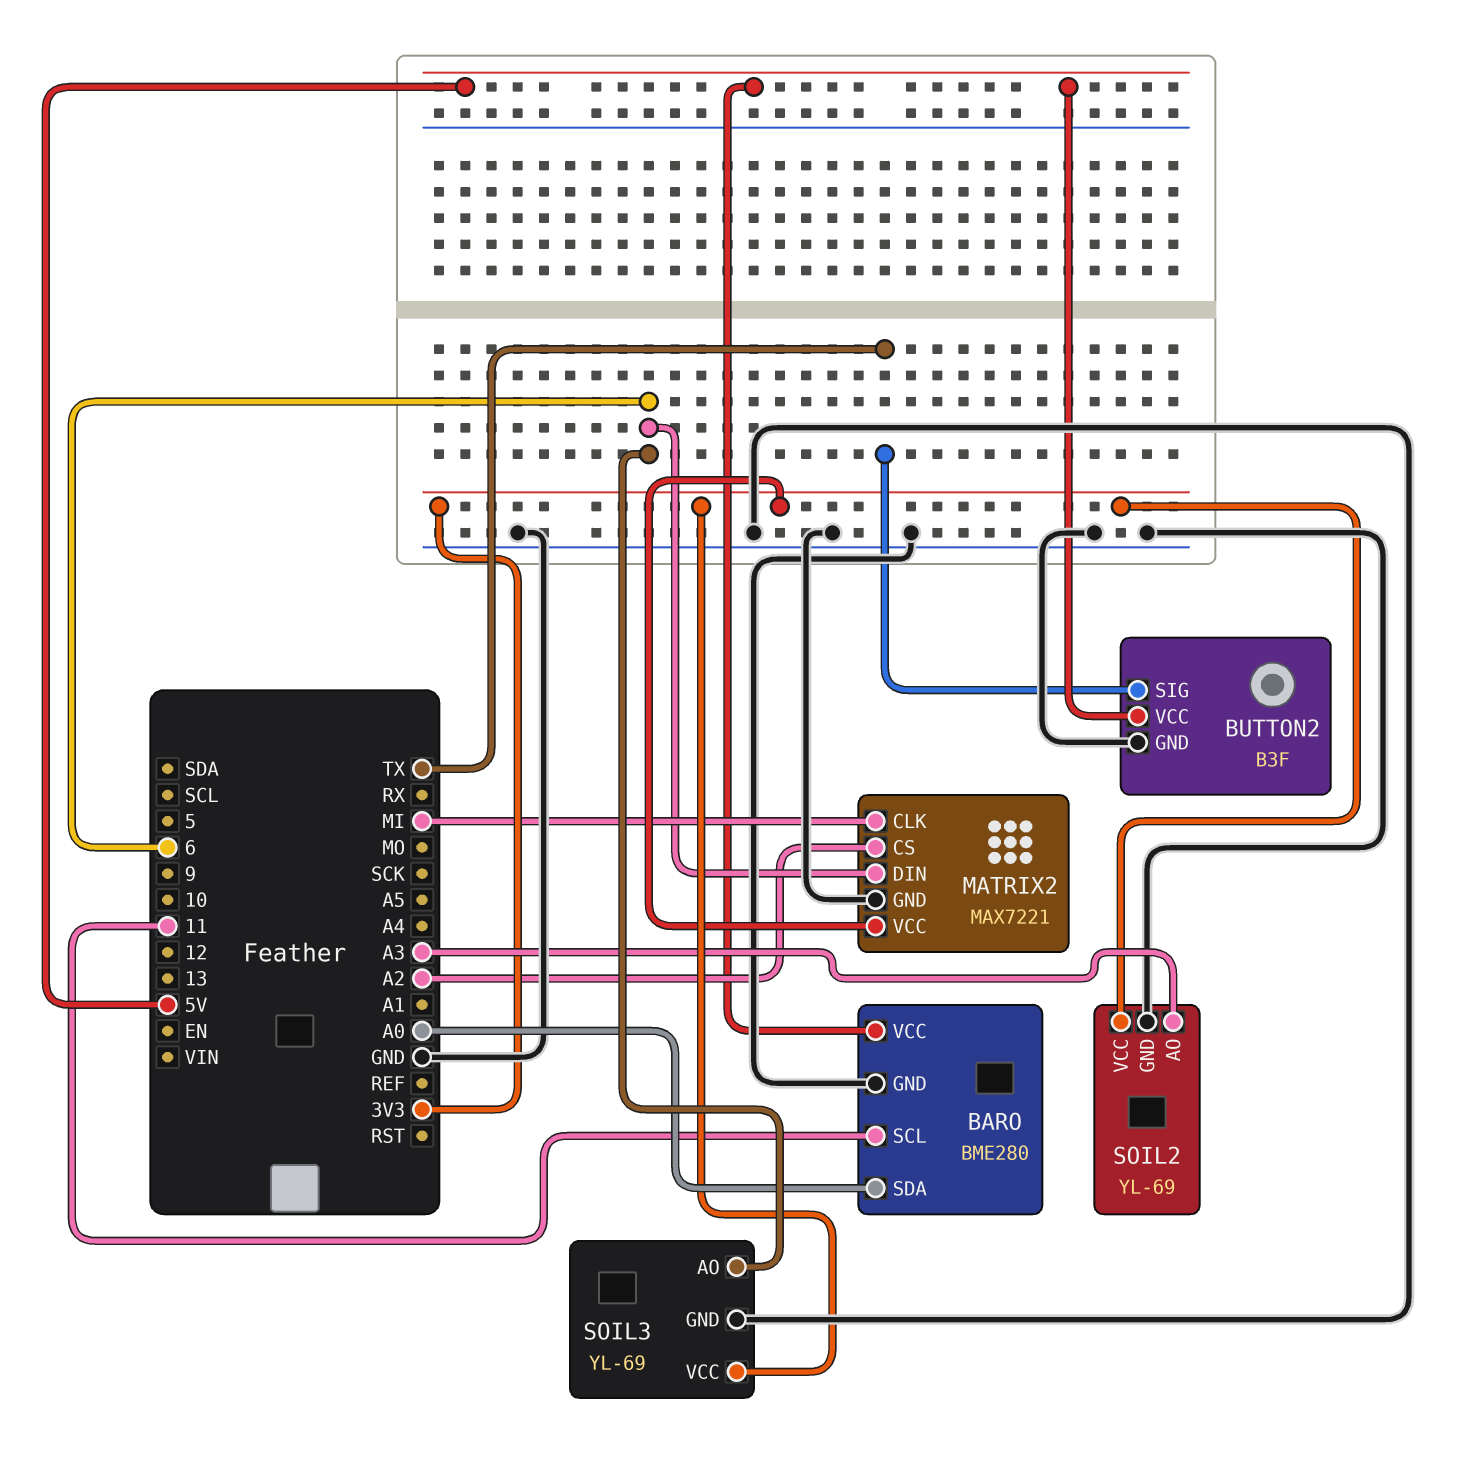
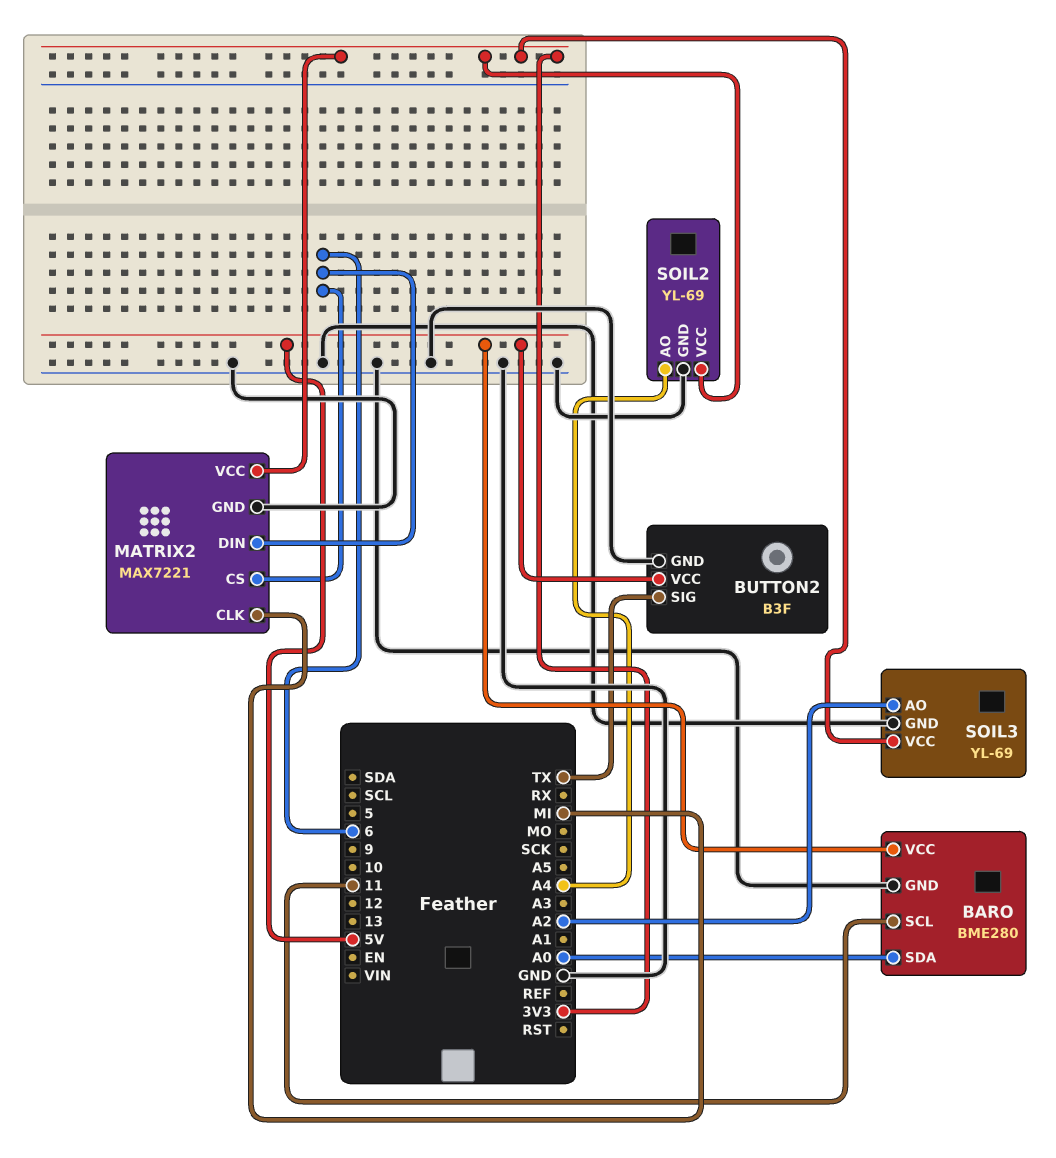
MATRIX2 pin CS: A2 -> 6
SOIL2 pin AO: A3 -> A4
SOIL3 pin AO: 6 -> A2

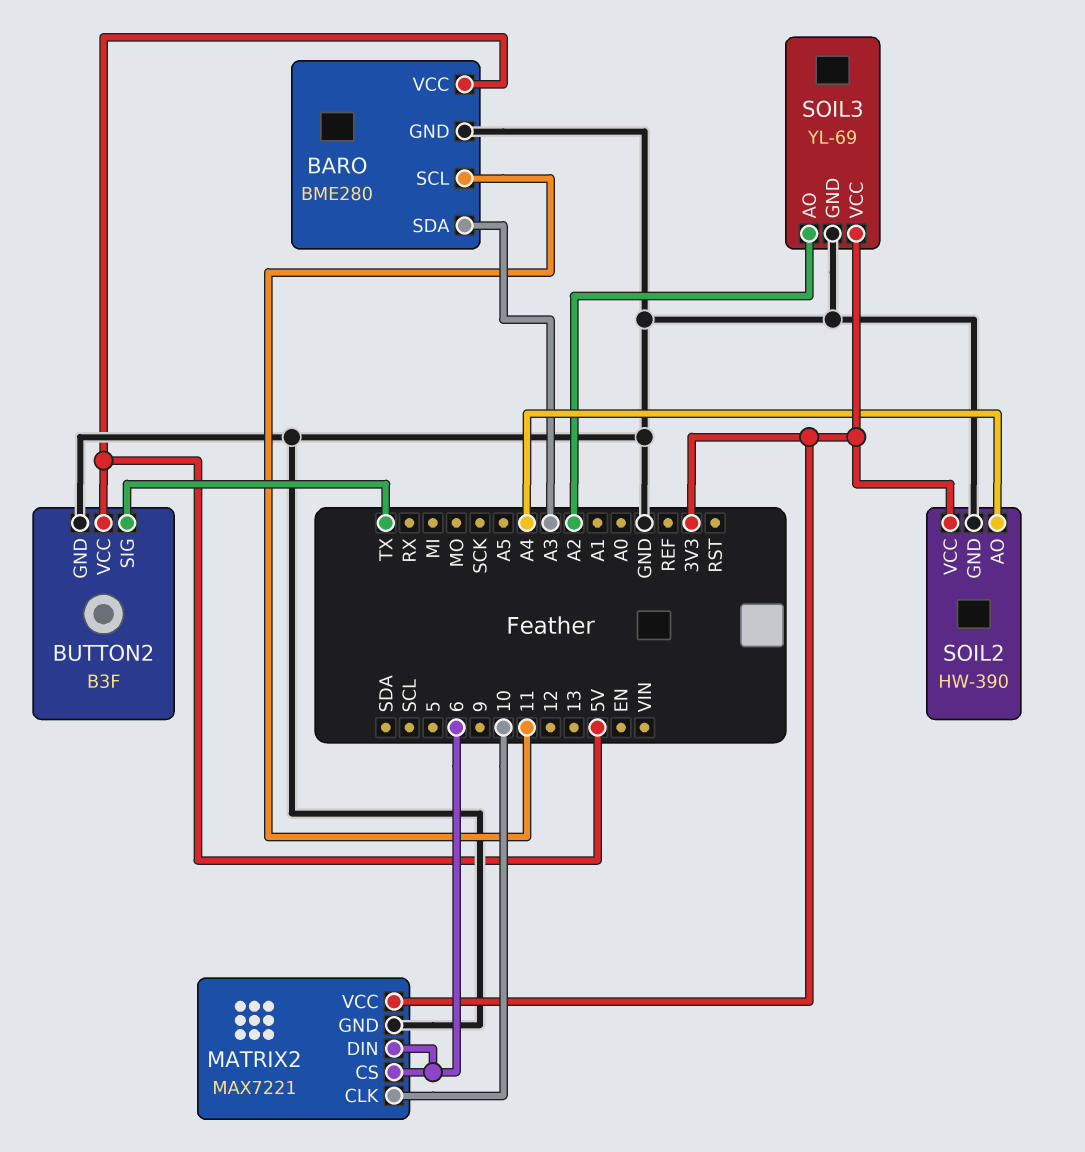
BARO pin SDA: A0 -> A3
MATRIX2 pin CLK: MI -> 10
SOIL2: YL-69 -> HW-390

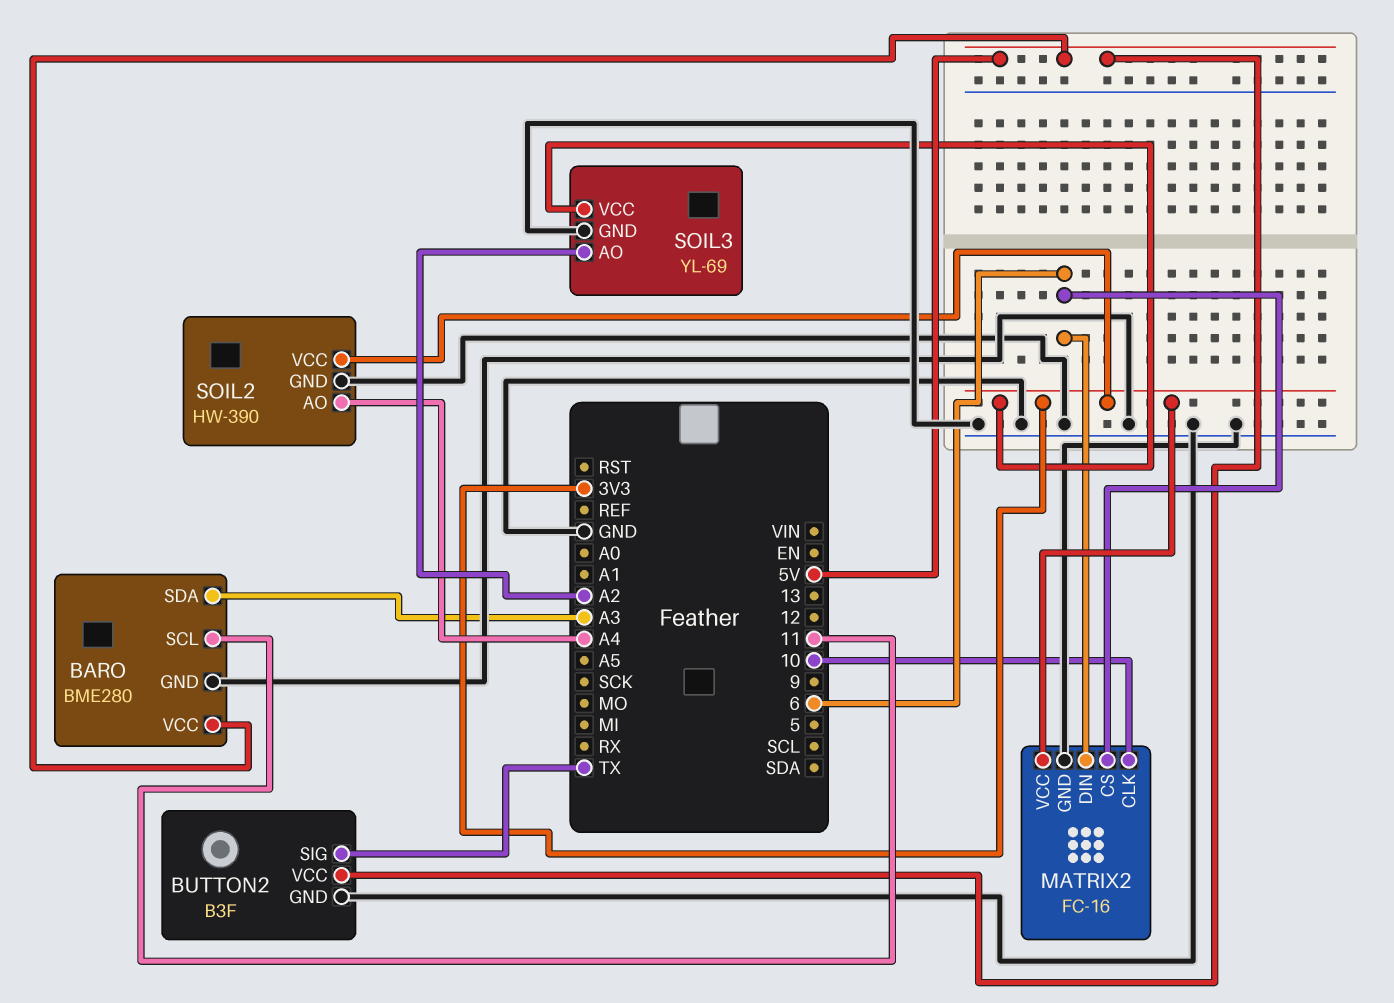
MATRIX2: MAX7221 -> FC-16

